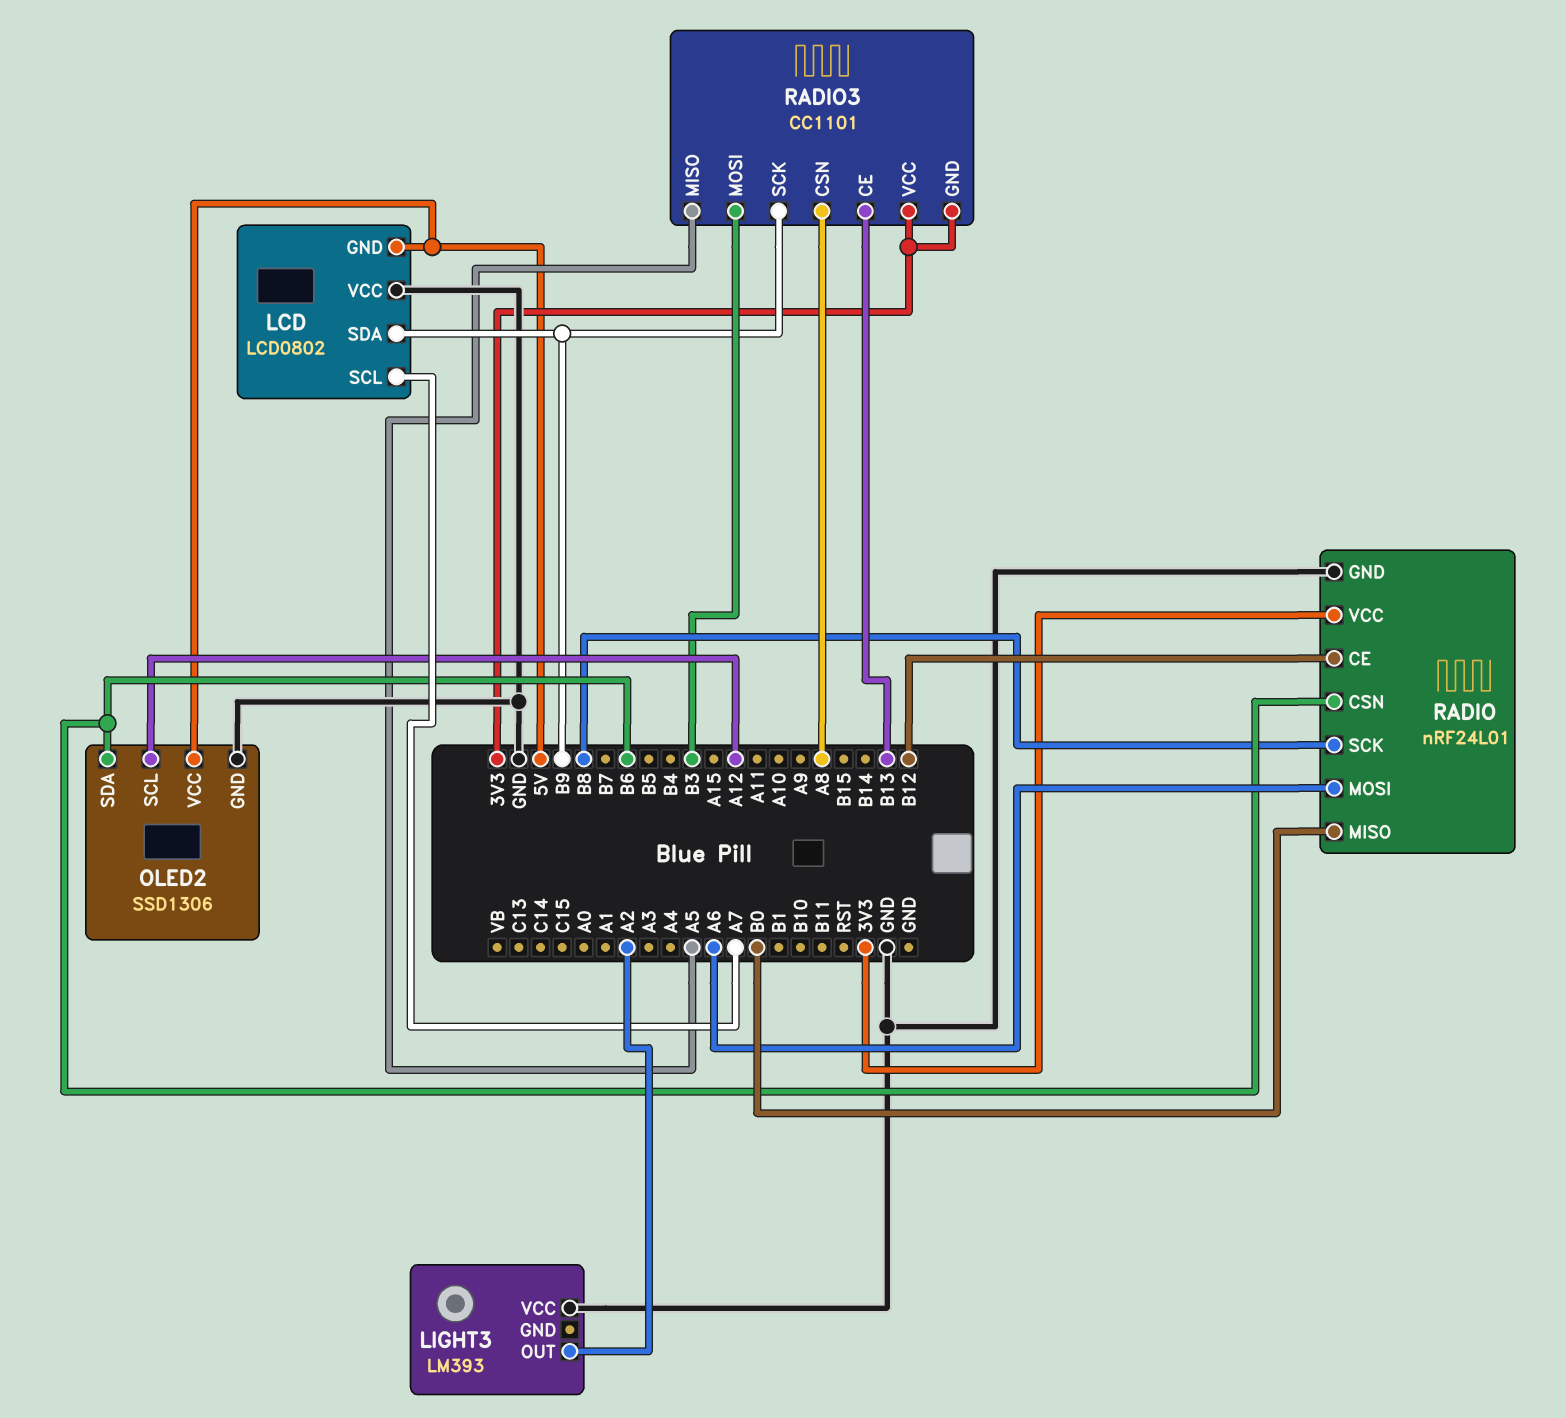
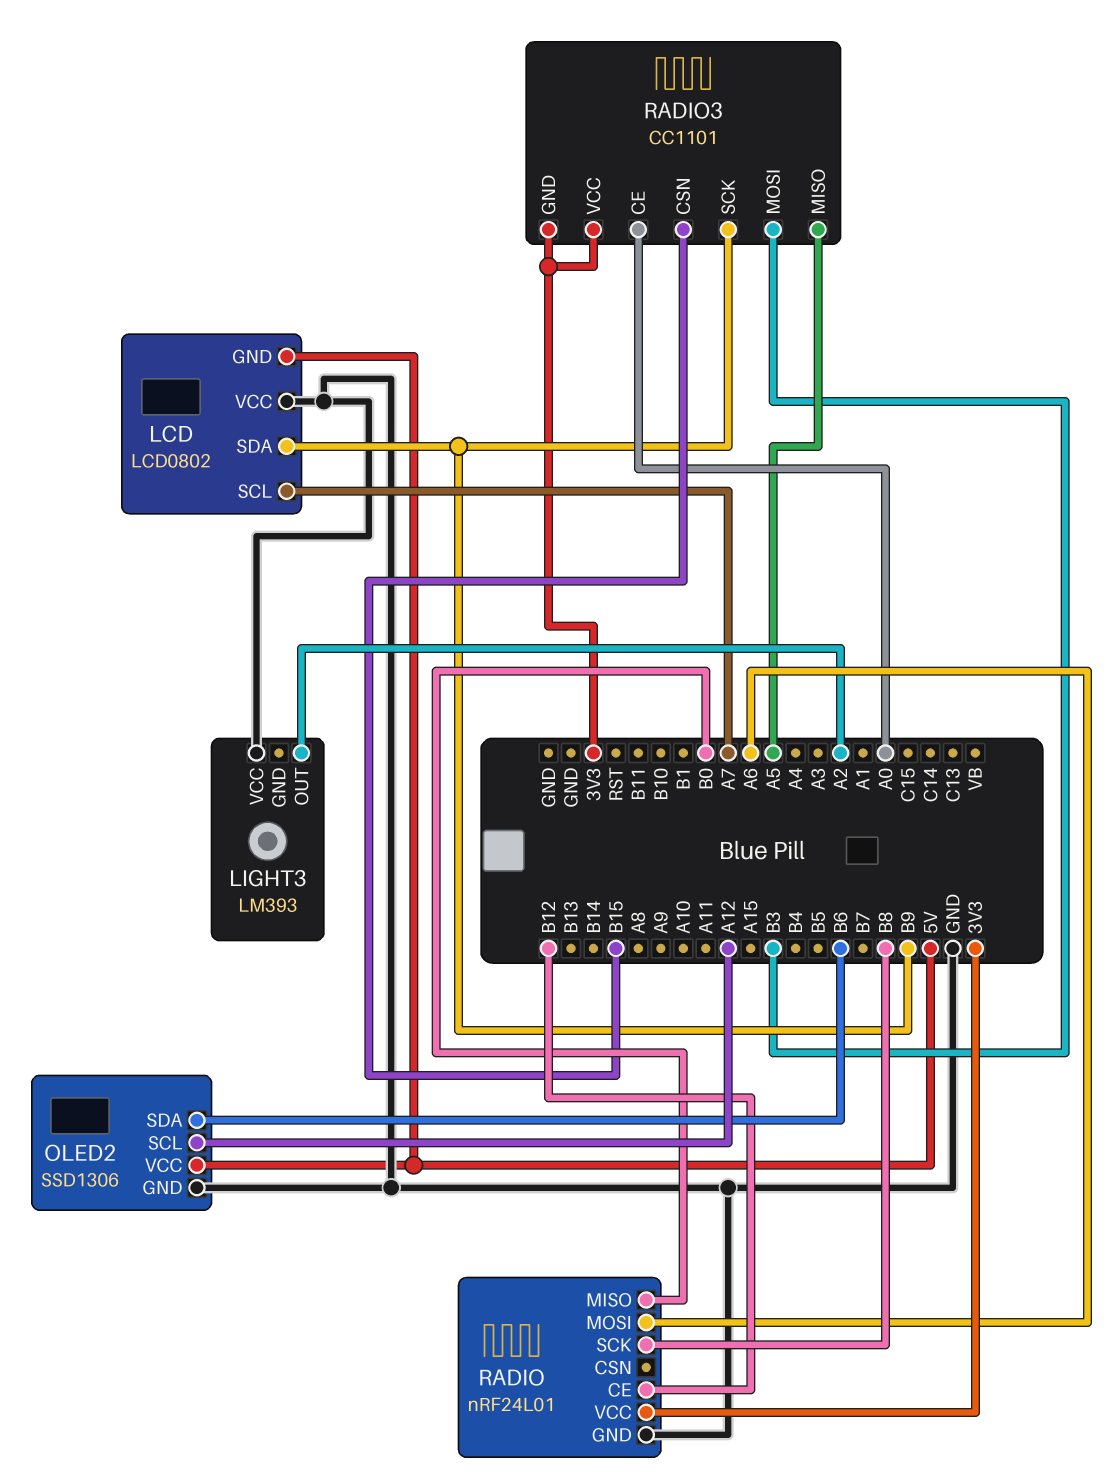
RADIO pin CSN: B6 -> none
RADIO3 pin CE: B13 -> A0
RADIO3 pin CSN: A8 -> B15

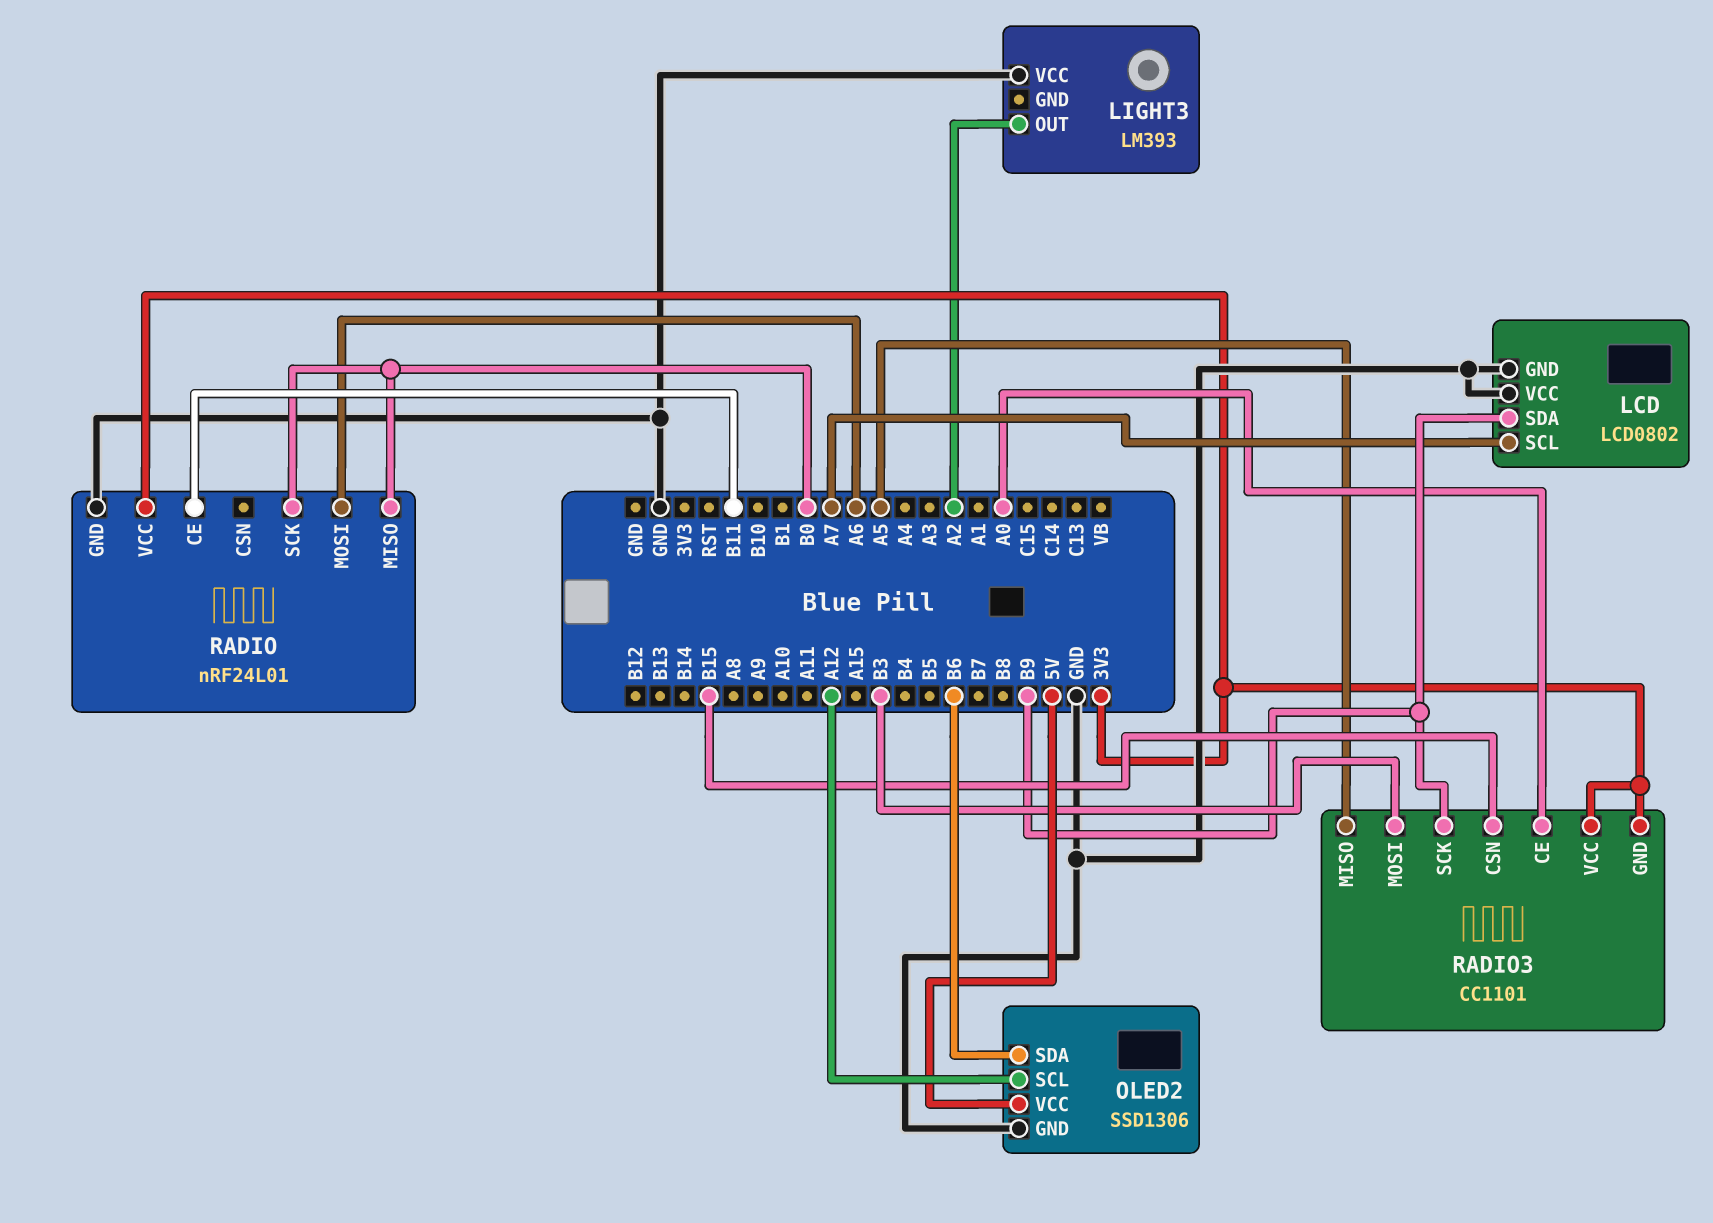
LCD pin GND: 5V -> GND
RADIO pin CE: B12 -> B11
RADIO pin SCK: B8 -> B0

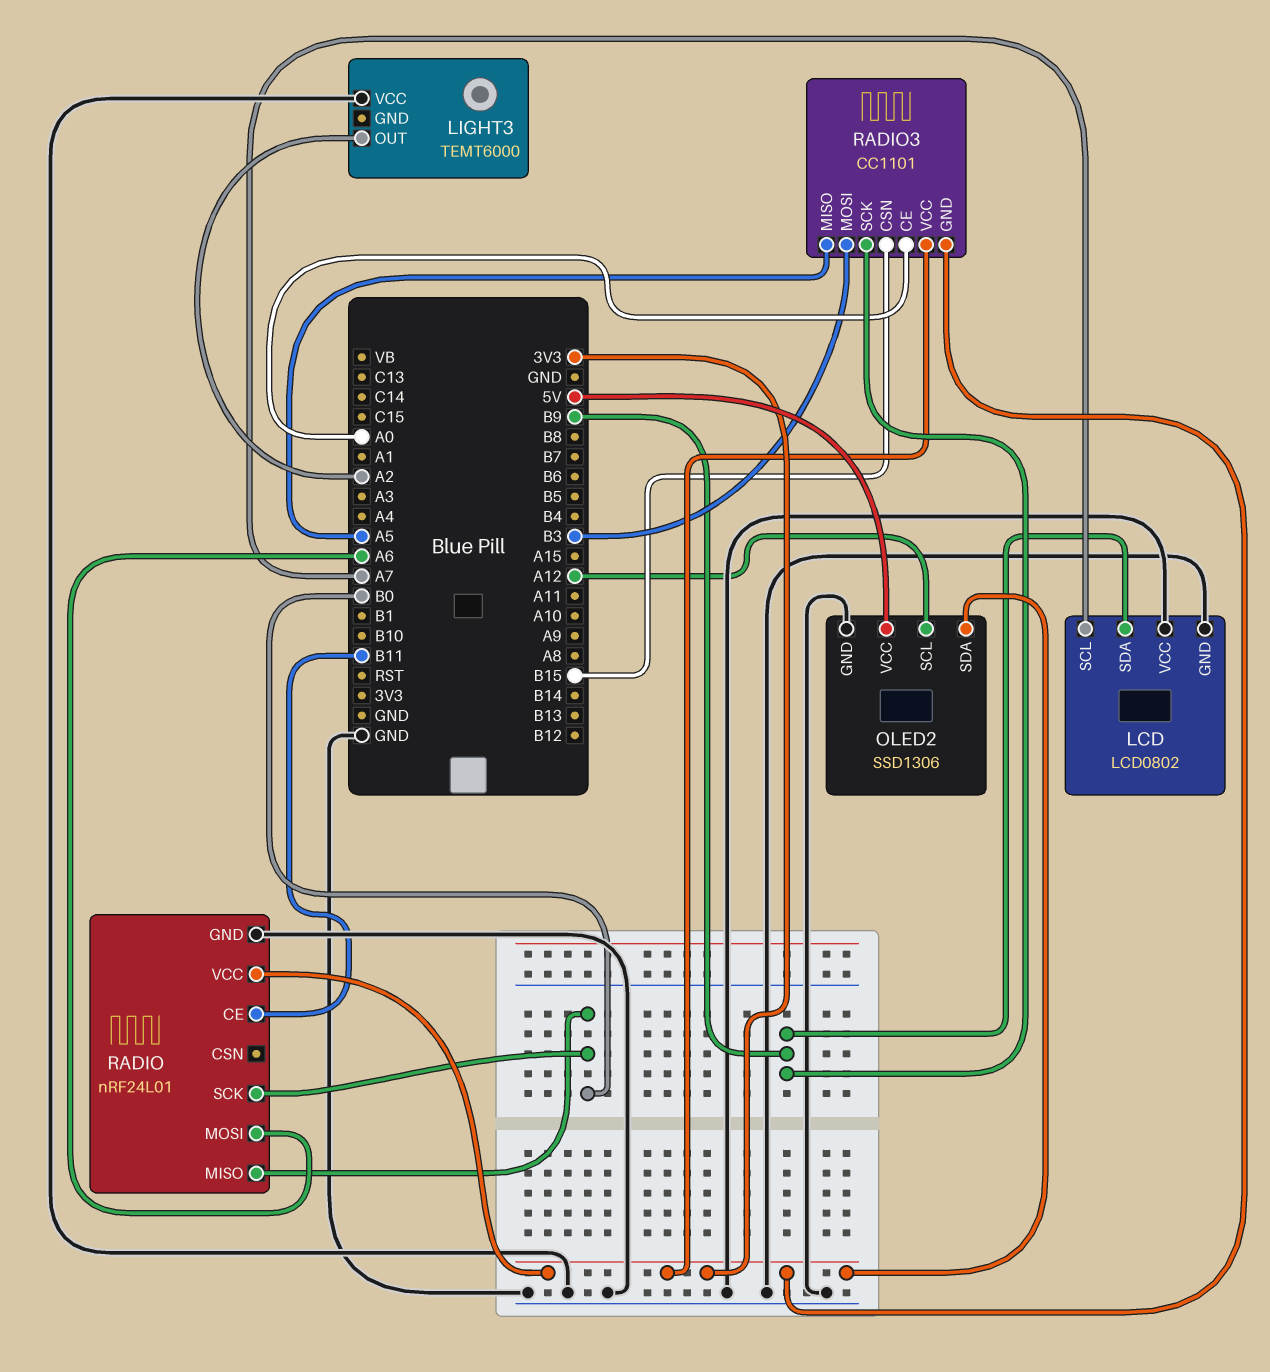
LIGHT3: LM393 -> TEMT6000
OLED2 pin SDA: B6 -> 3V3

